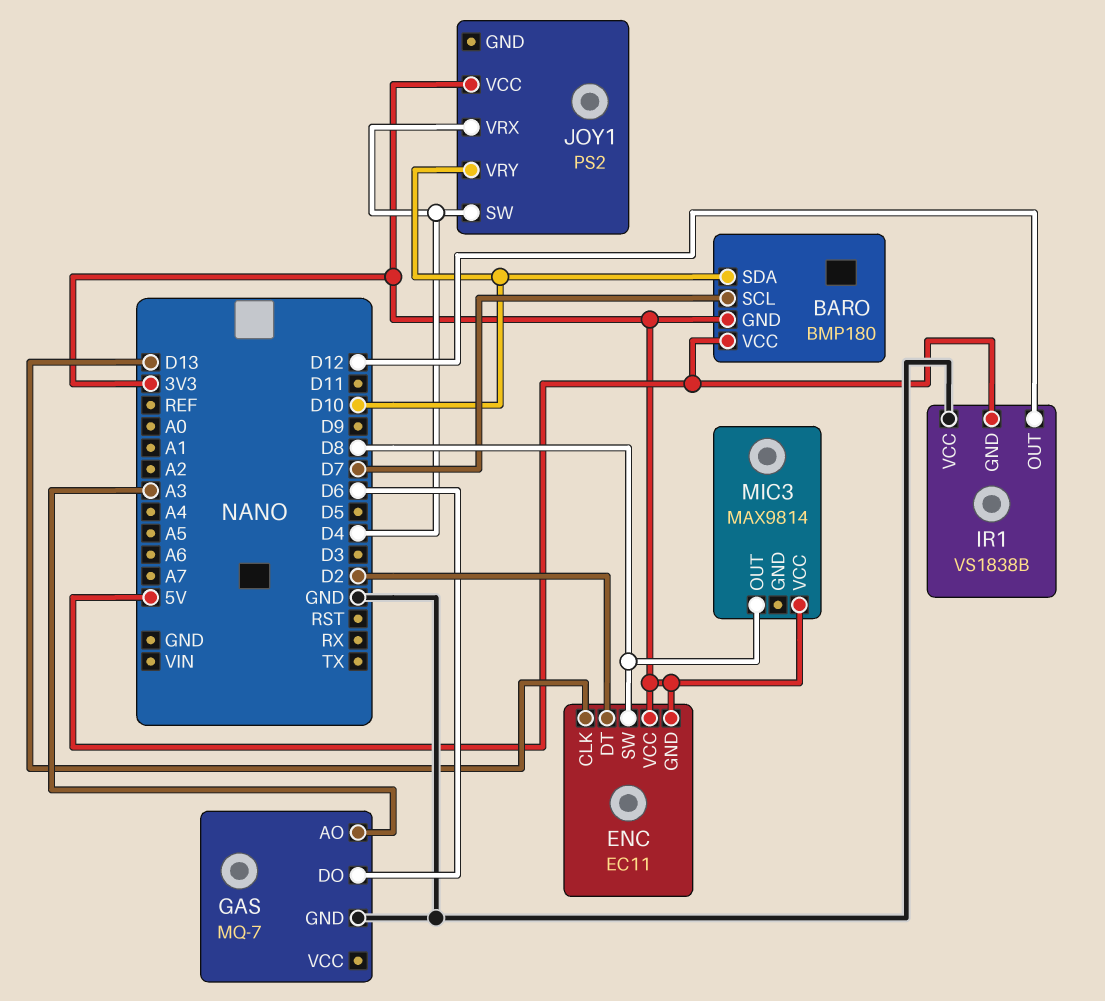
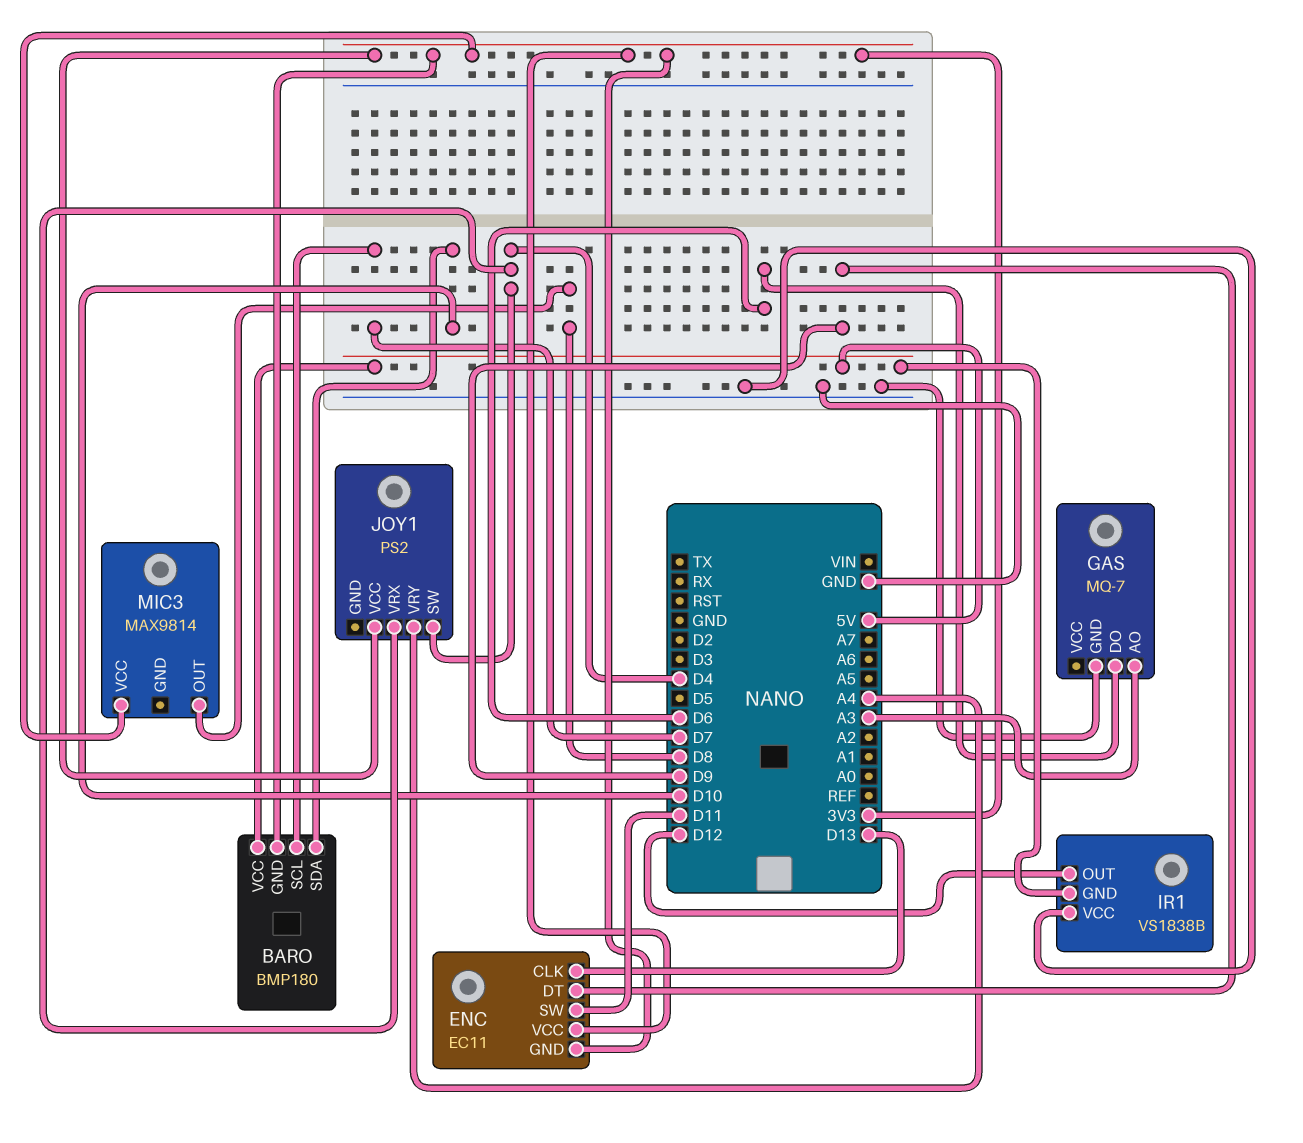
ENC pin DT: D2 -> D9
ENC pin SW: D8 -> D11
JOY1 pin VRY: D10 -> A4

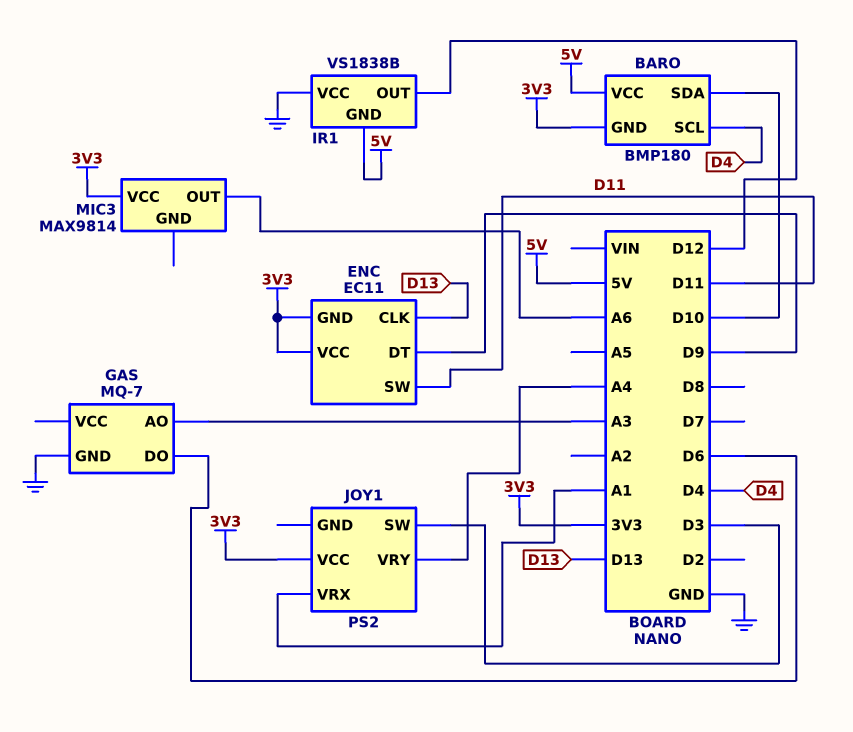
BARO pin SCL: D7 -> D4
JOY1 pin SW: D4 -> D3
JOY1 pin VRX: D4 -> A1
MIC3 pin OUT: D8 -> A6

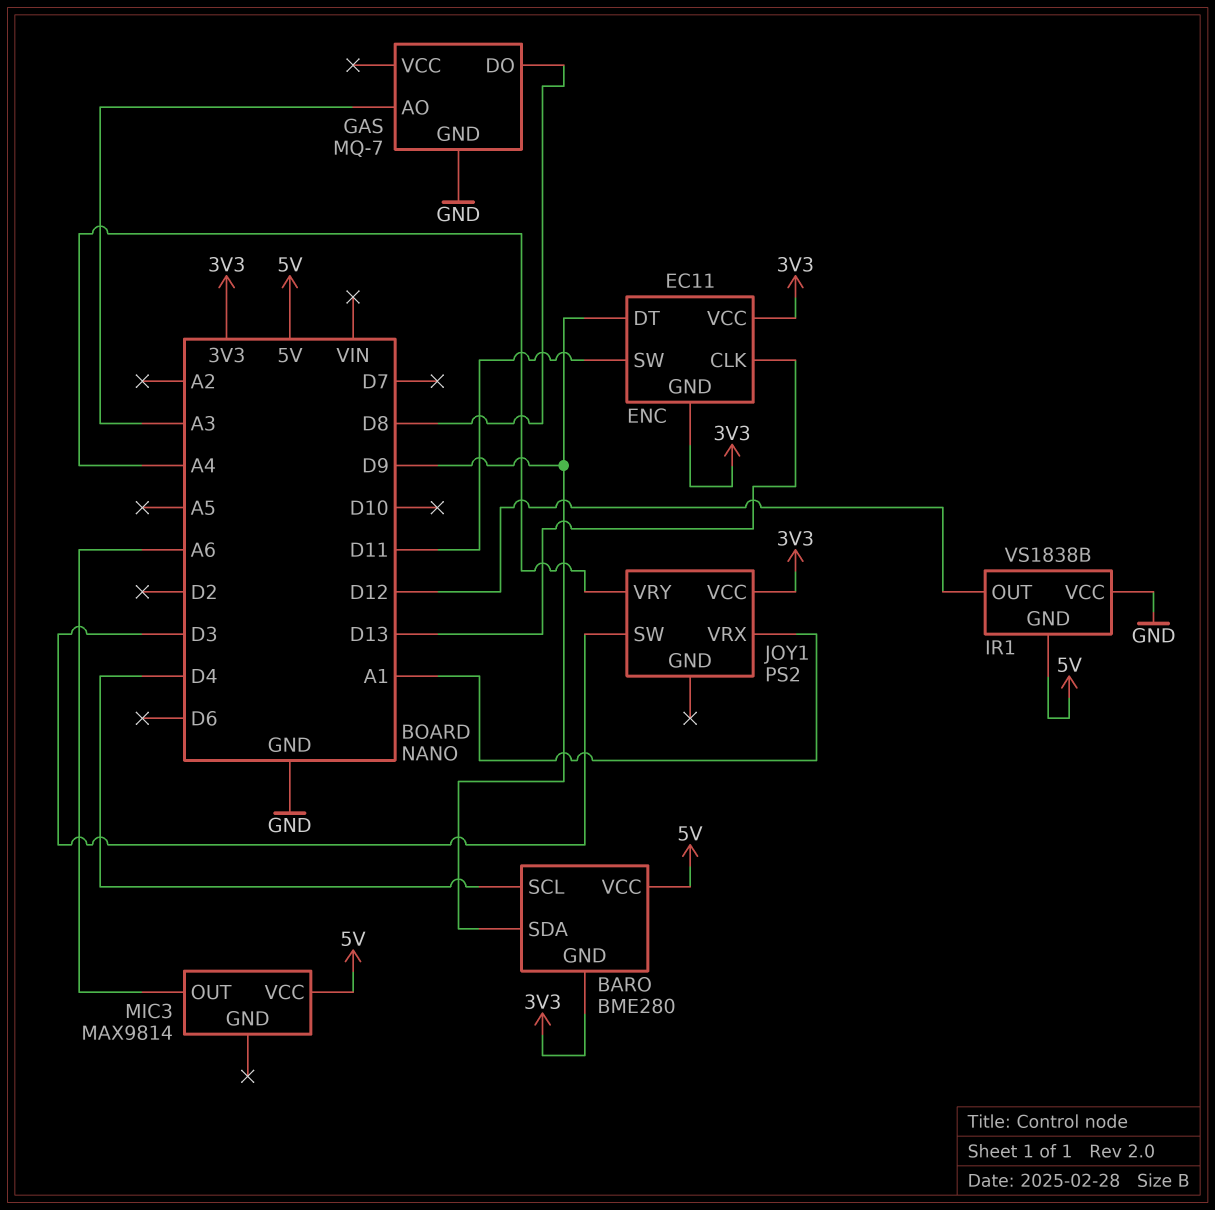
BARO: BMP180 -> BME280
BARO pin SDA: D10 -> D9
GAS pin DO: D6 -> D8
MIC3 pin VCC: 3V3 -> 5V

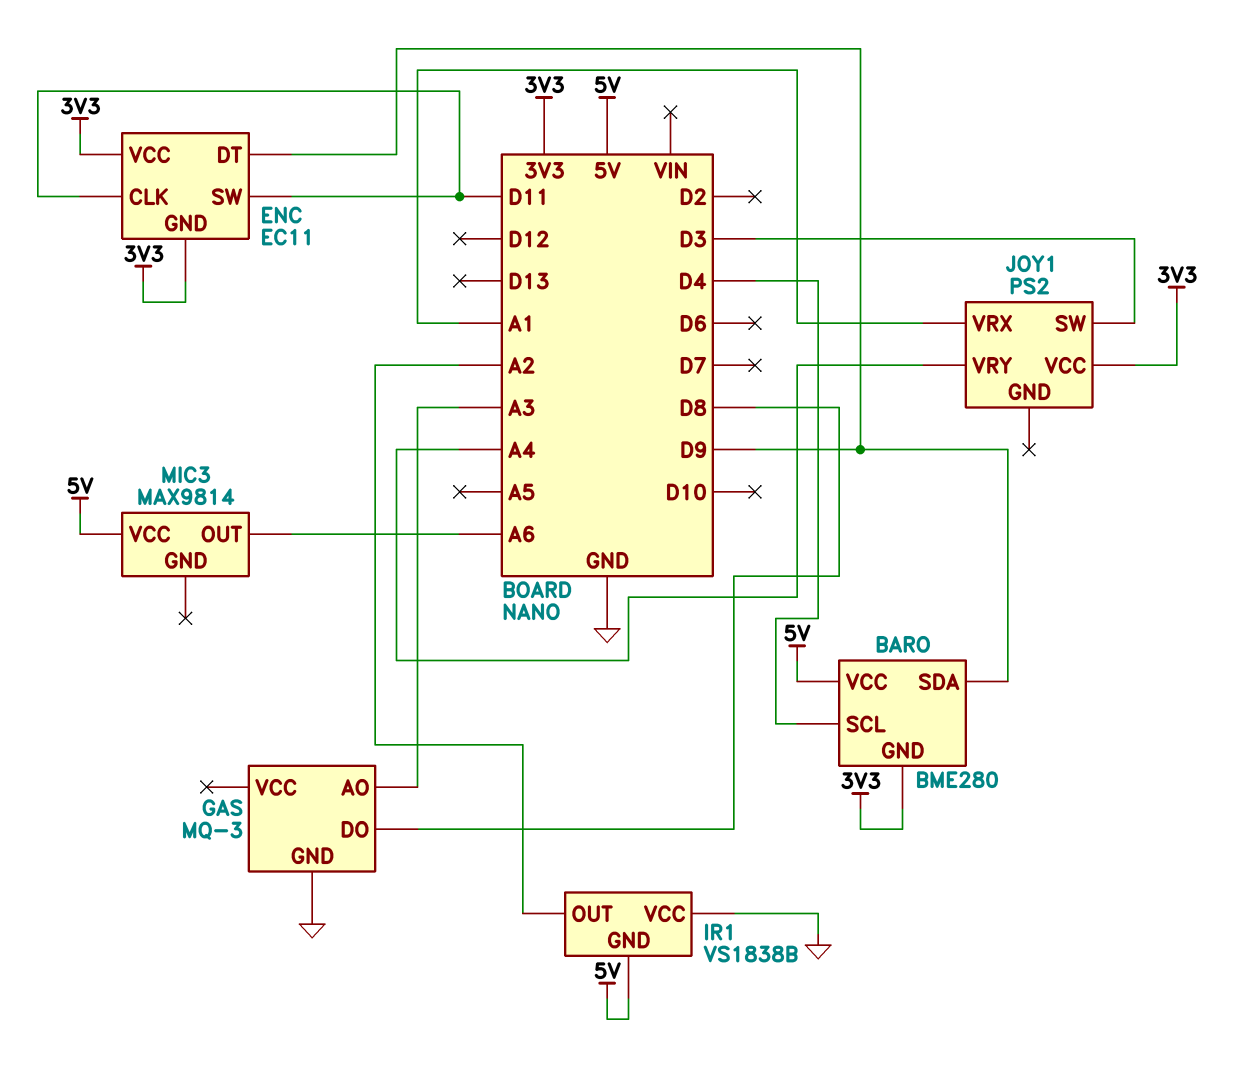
ENC pin CLK: D13 -> D11
GAS: MQ-7 -> MQ-3
IR1 pin OUT: D12 -> A2

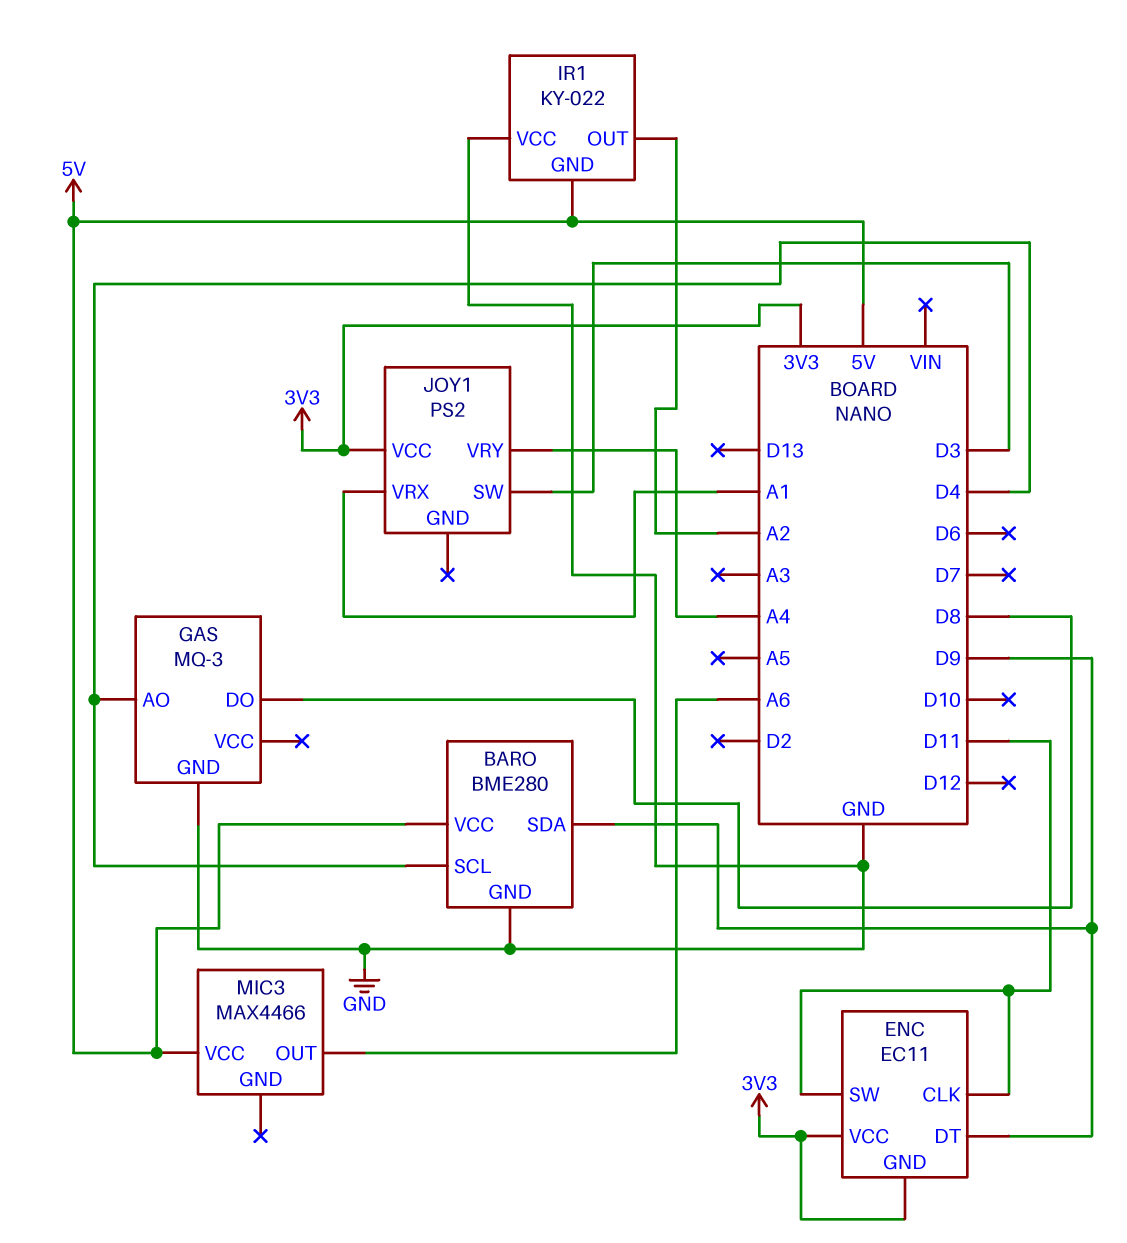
BARO pin GND: 3V3 -> GND
GAS pin AO: A3 -> D4
IR1: VS1838B -> KY-022
MIC3: MAX9814 -> MAX4466

